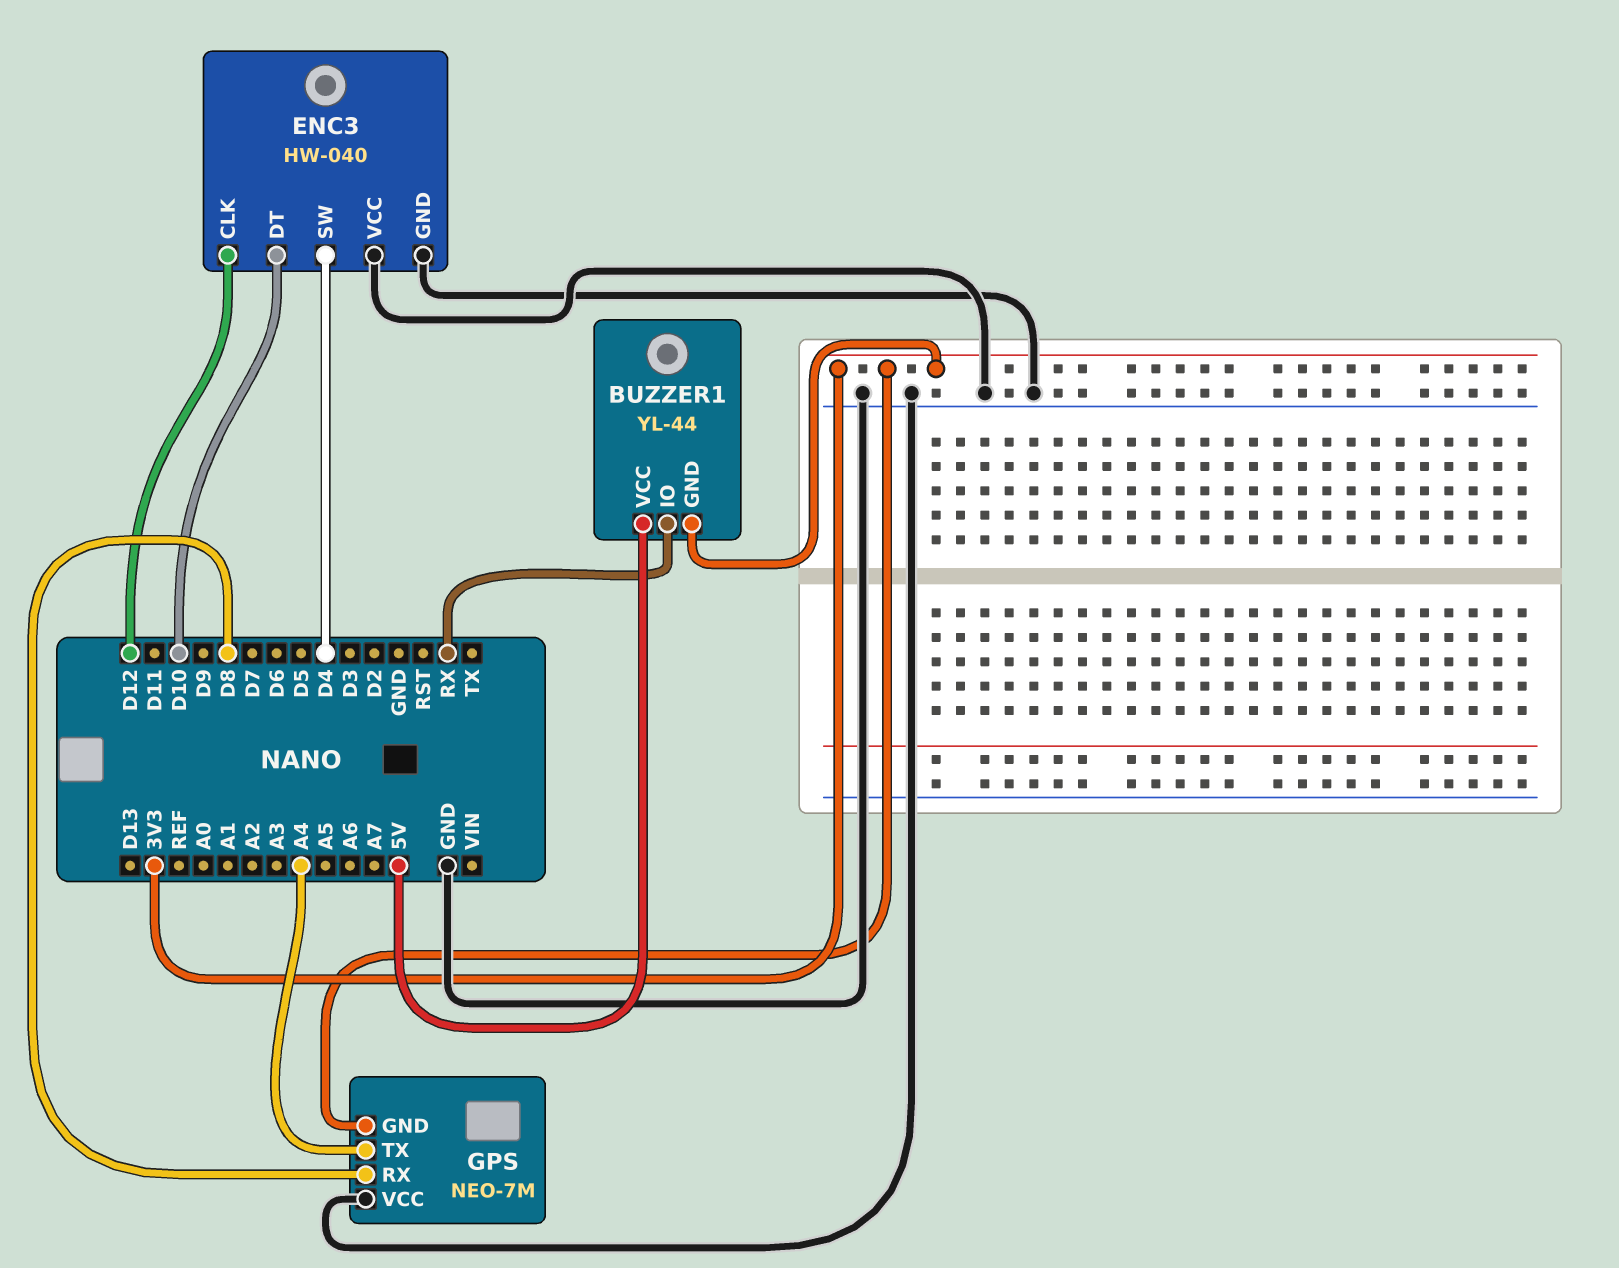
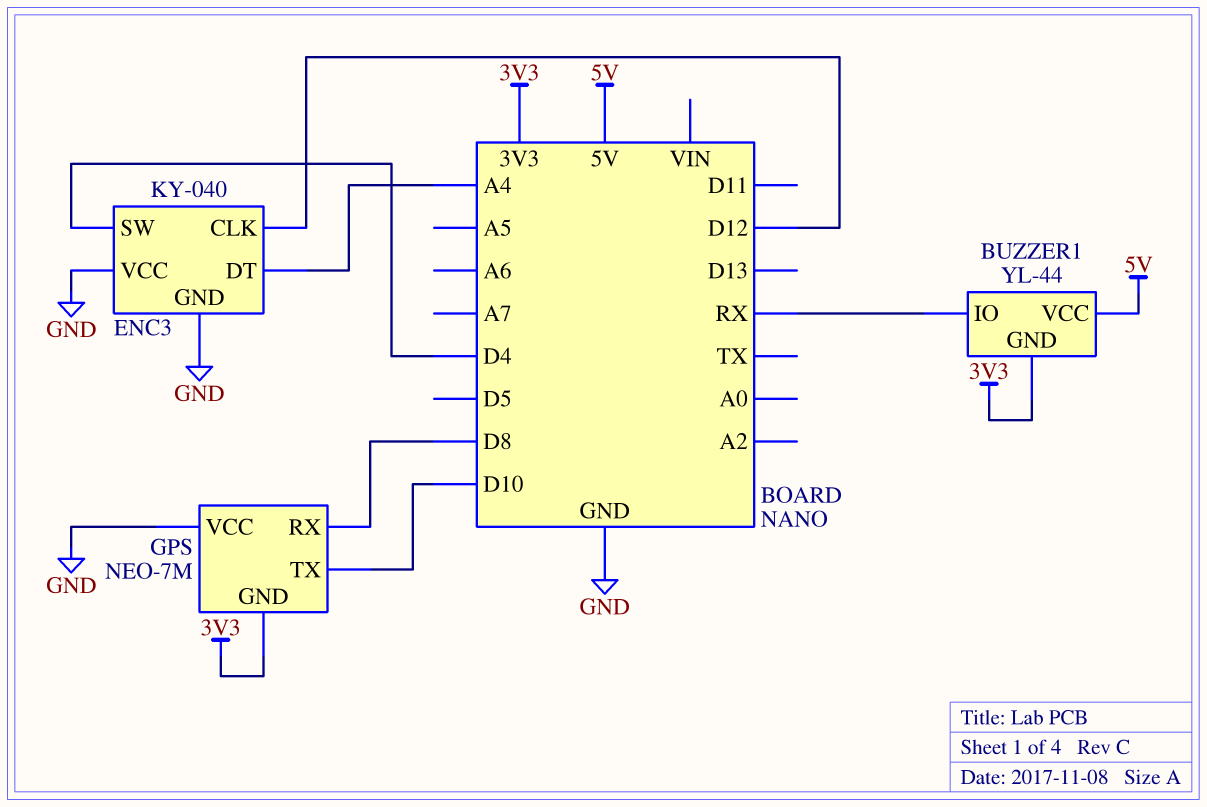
ENC3: HW-040 -> KY-040
ENC3 pin DT: D10 -> A4
GPS pin TX: A4 -> D10

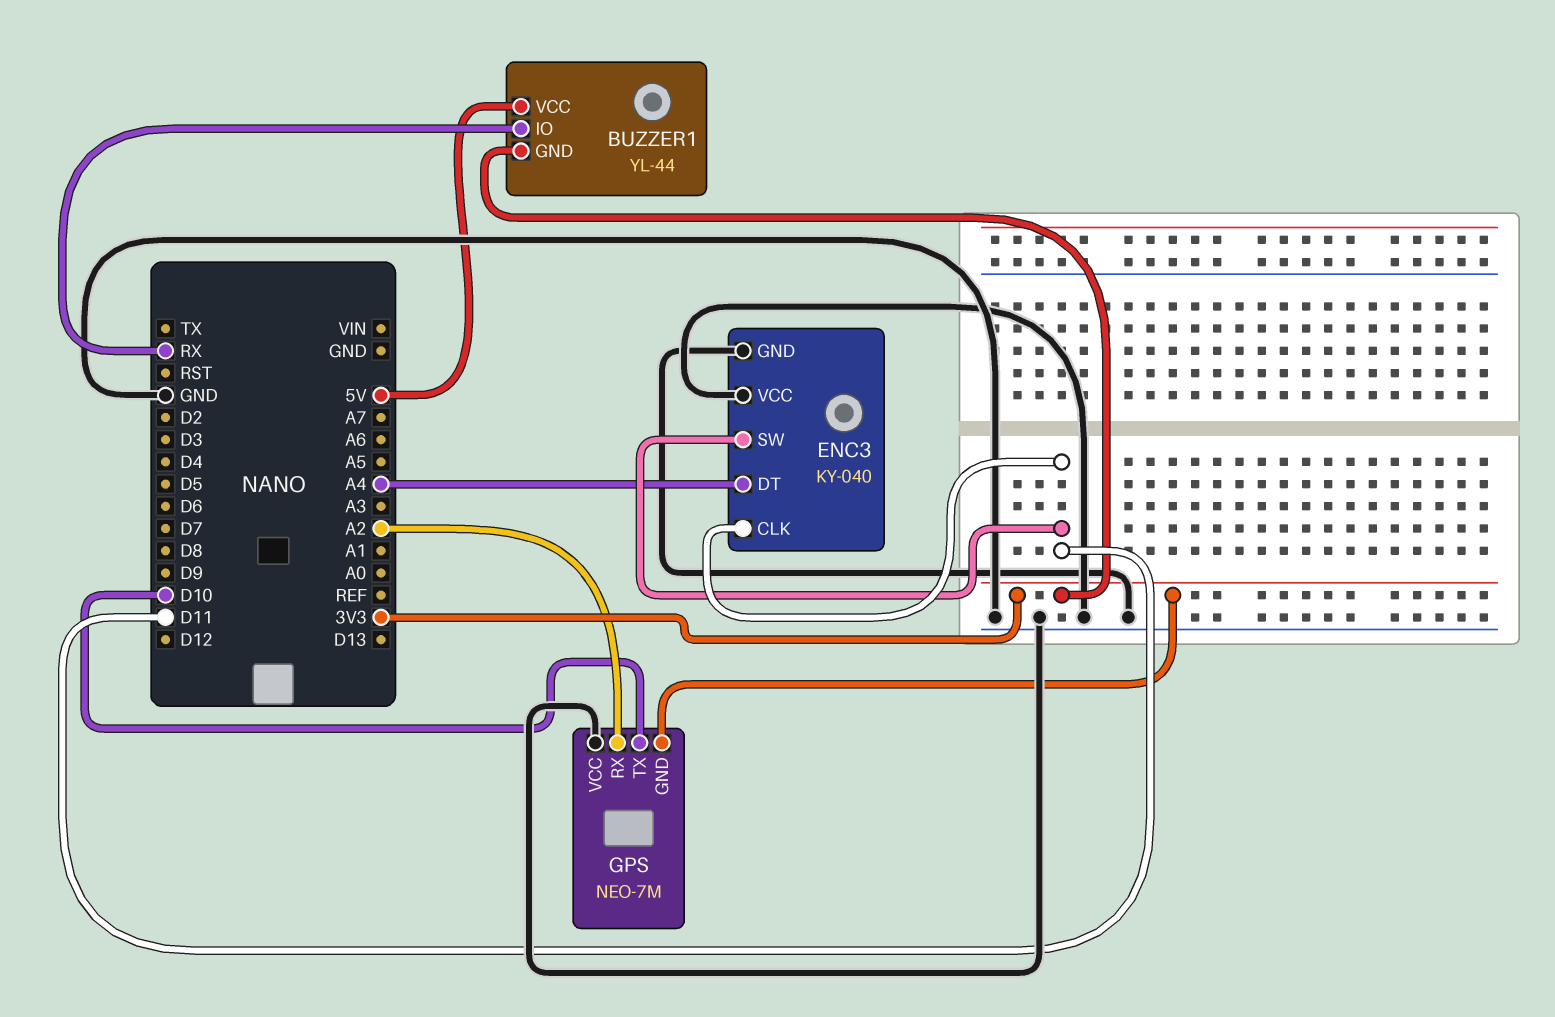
ENC3 pin CLK: D12 -> D11
ENC3 pin SW: D4 -> D11
GPS pin RX: D8 -> A2

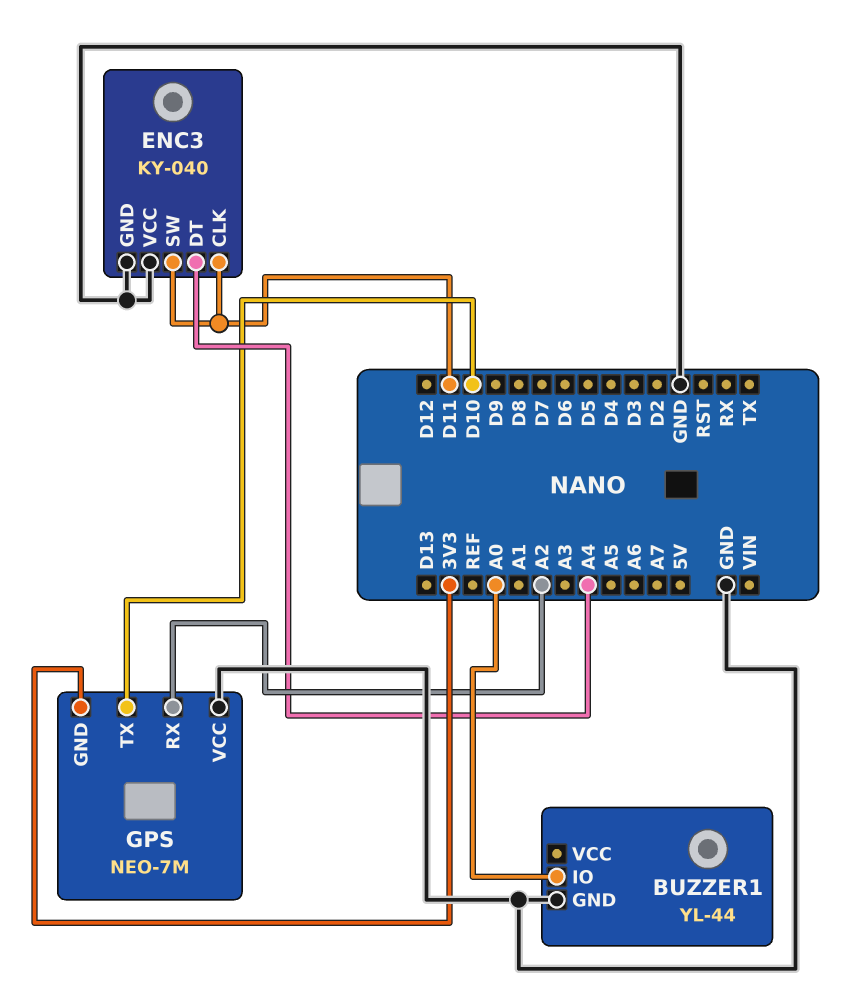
BUZZER1 pin GND: 3V3 -> GND
BUZZER1 pin IO: RX -> A0
BUZZER1 pin VCC: 5V -> none

